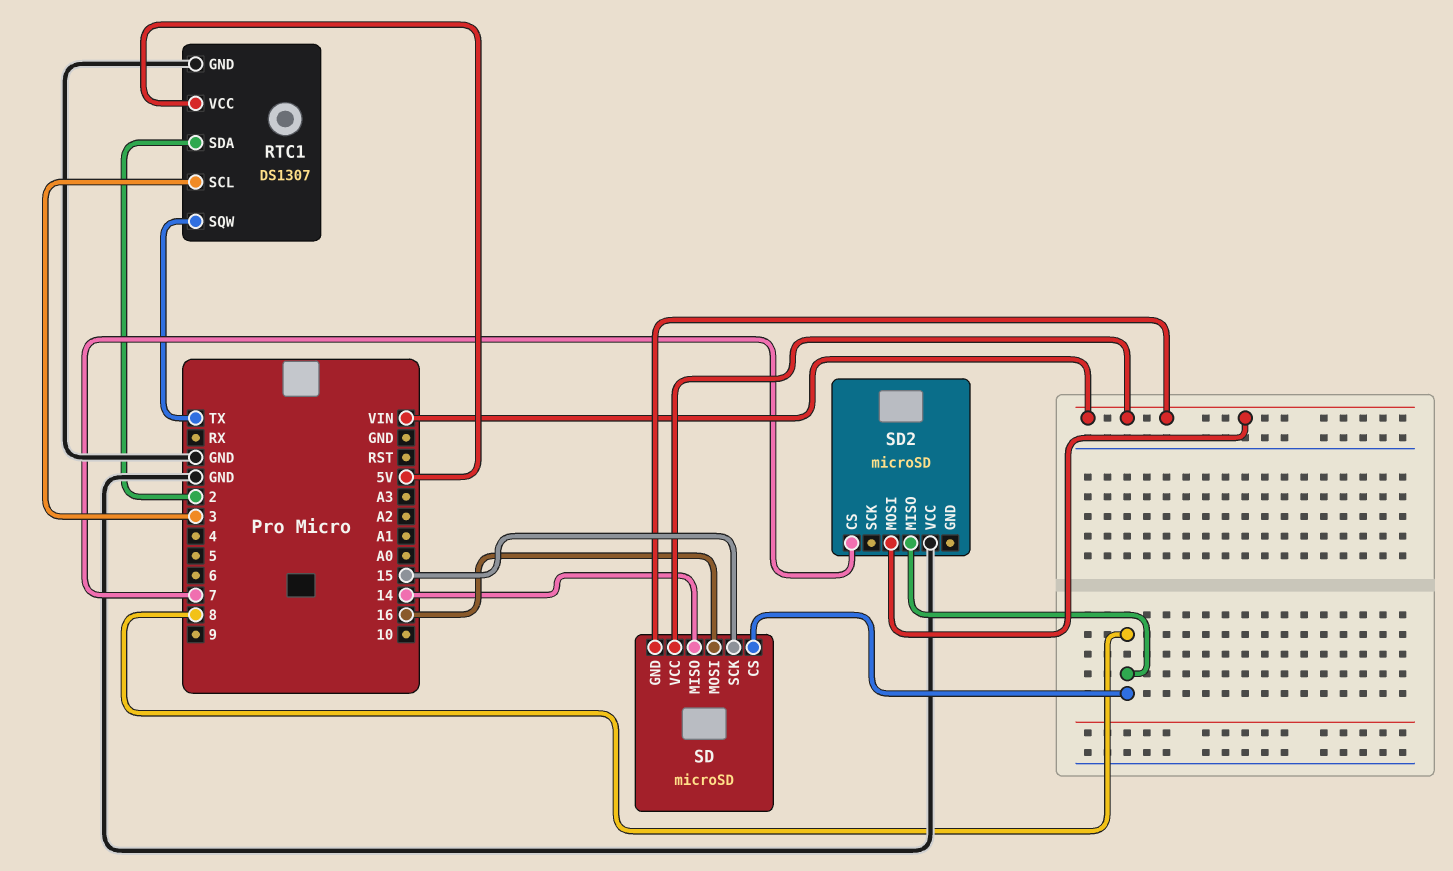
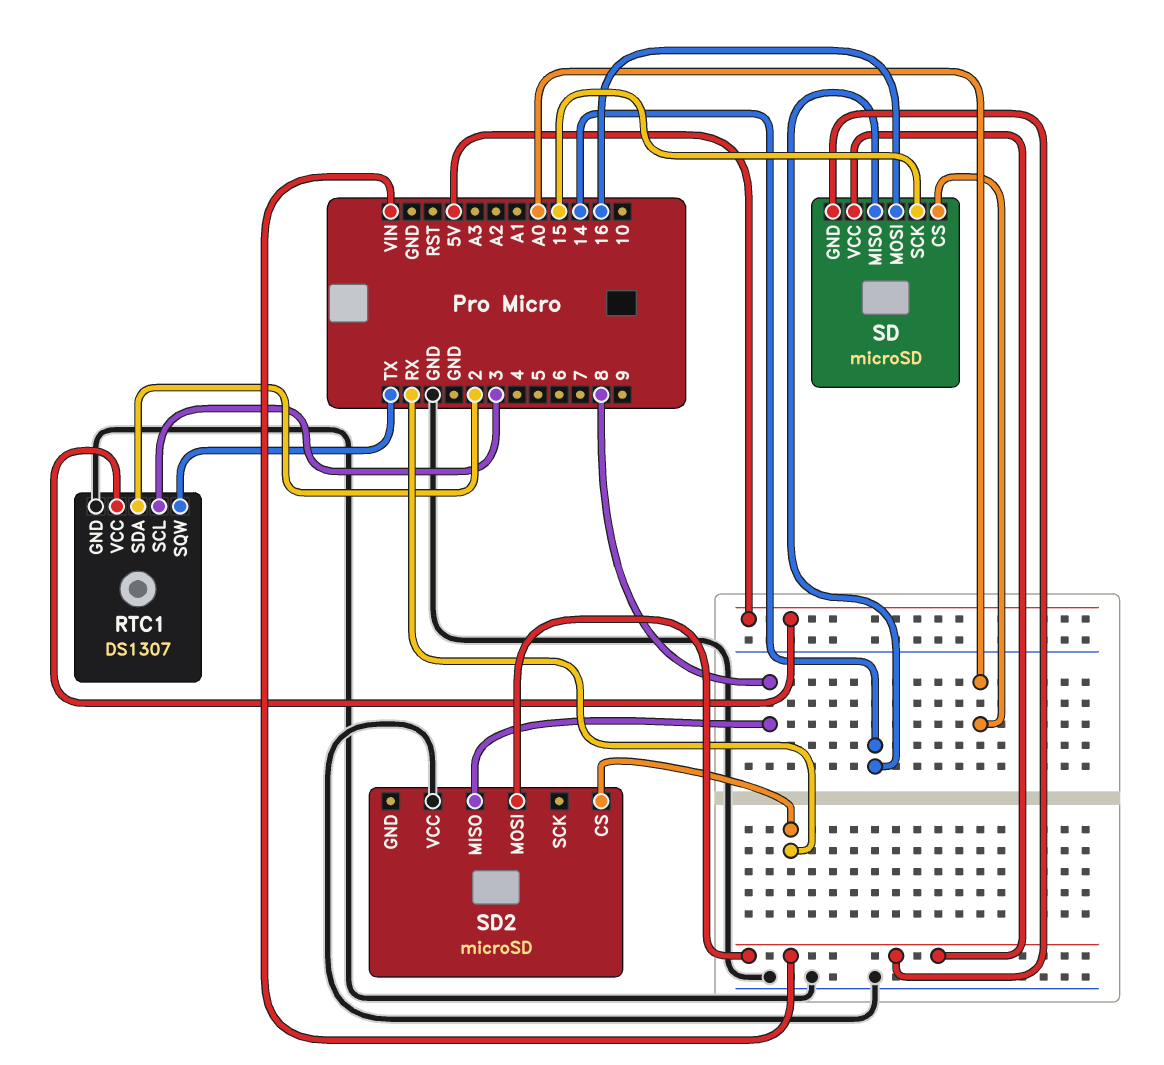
SD pin CS: 8 -> A0
SD2 pin CS: 7 -> RX

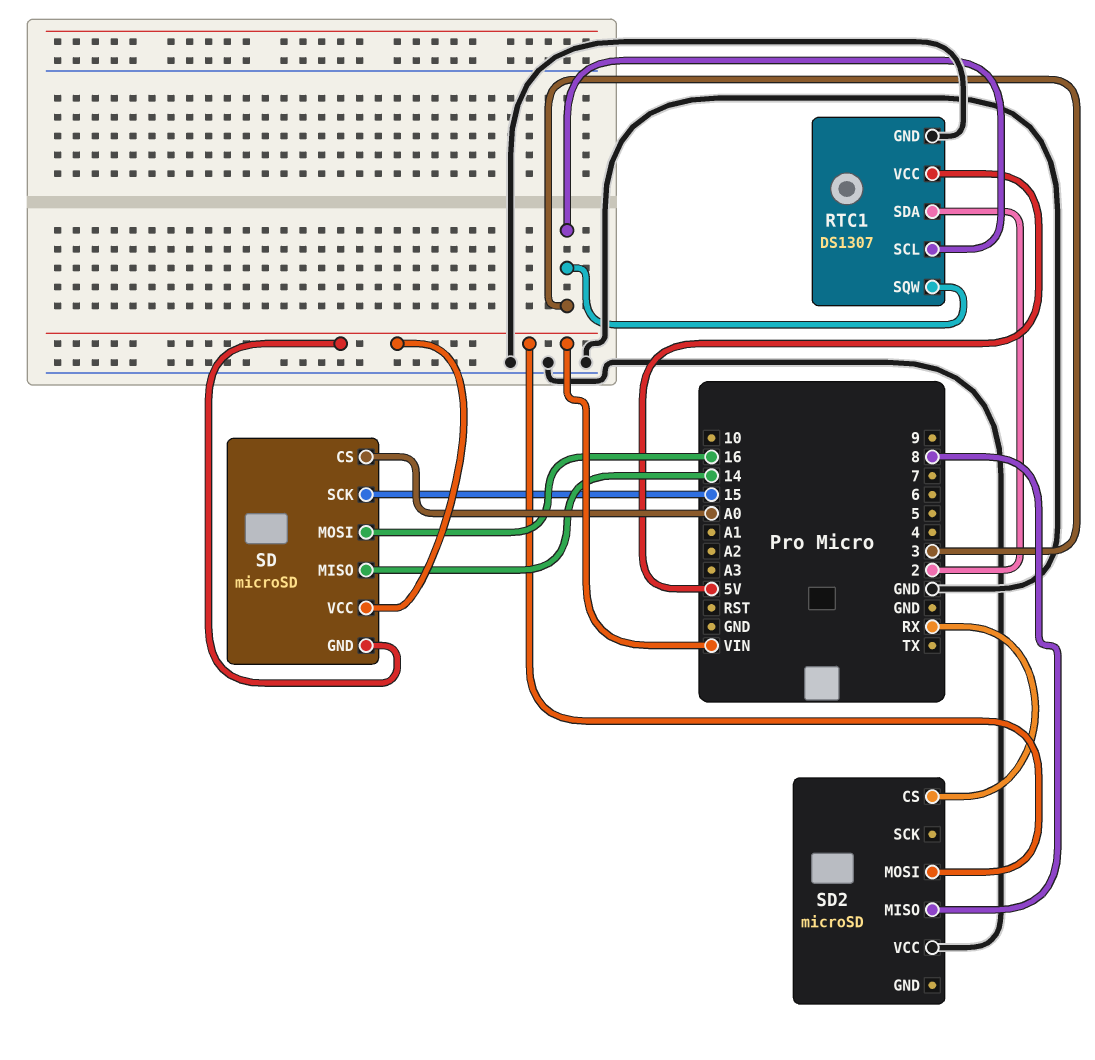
RTC1 pin SQW: TX -> 3

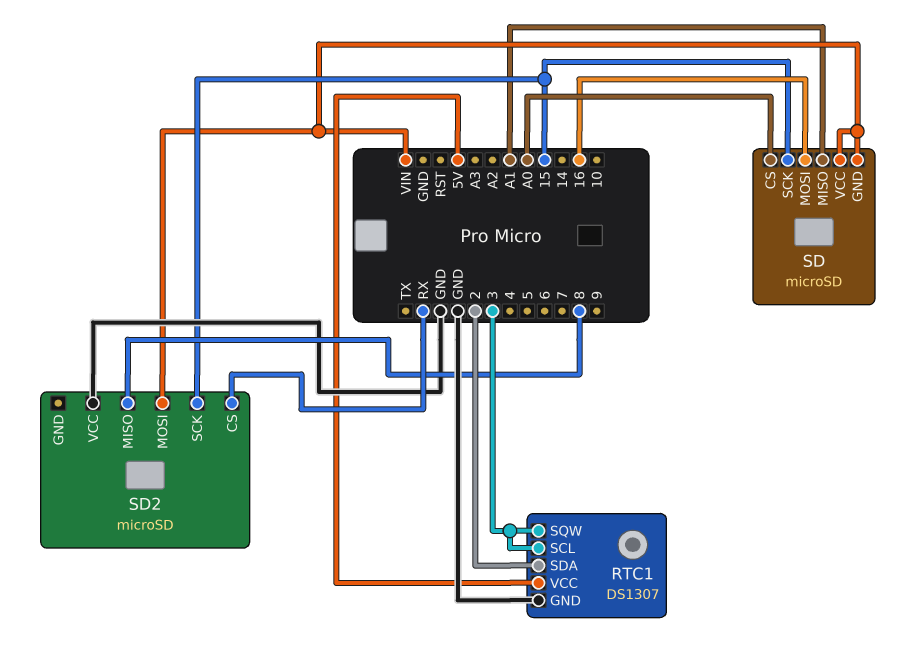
SD pin MISO: 14 -> A1
SD2 pin SCK: none -> 15

